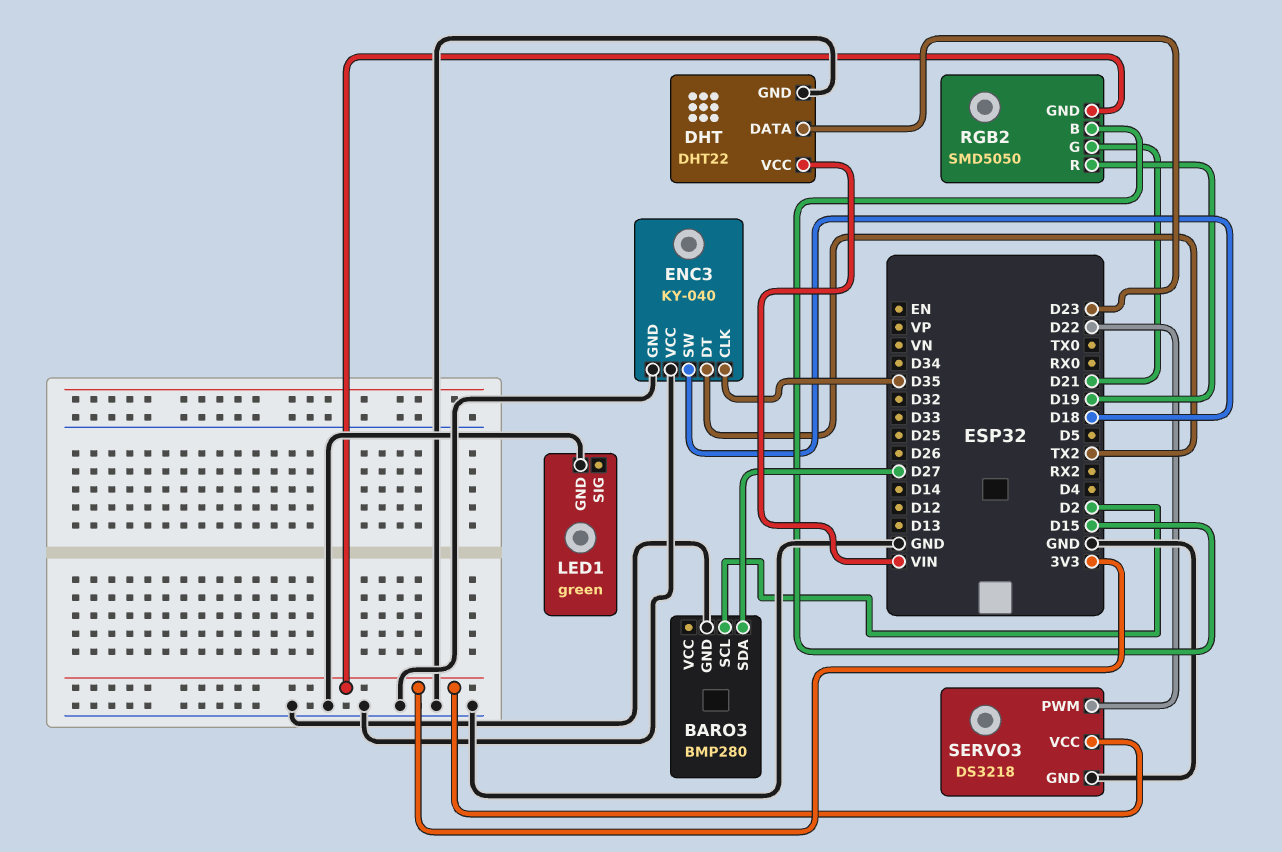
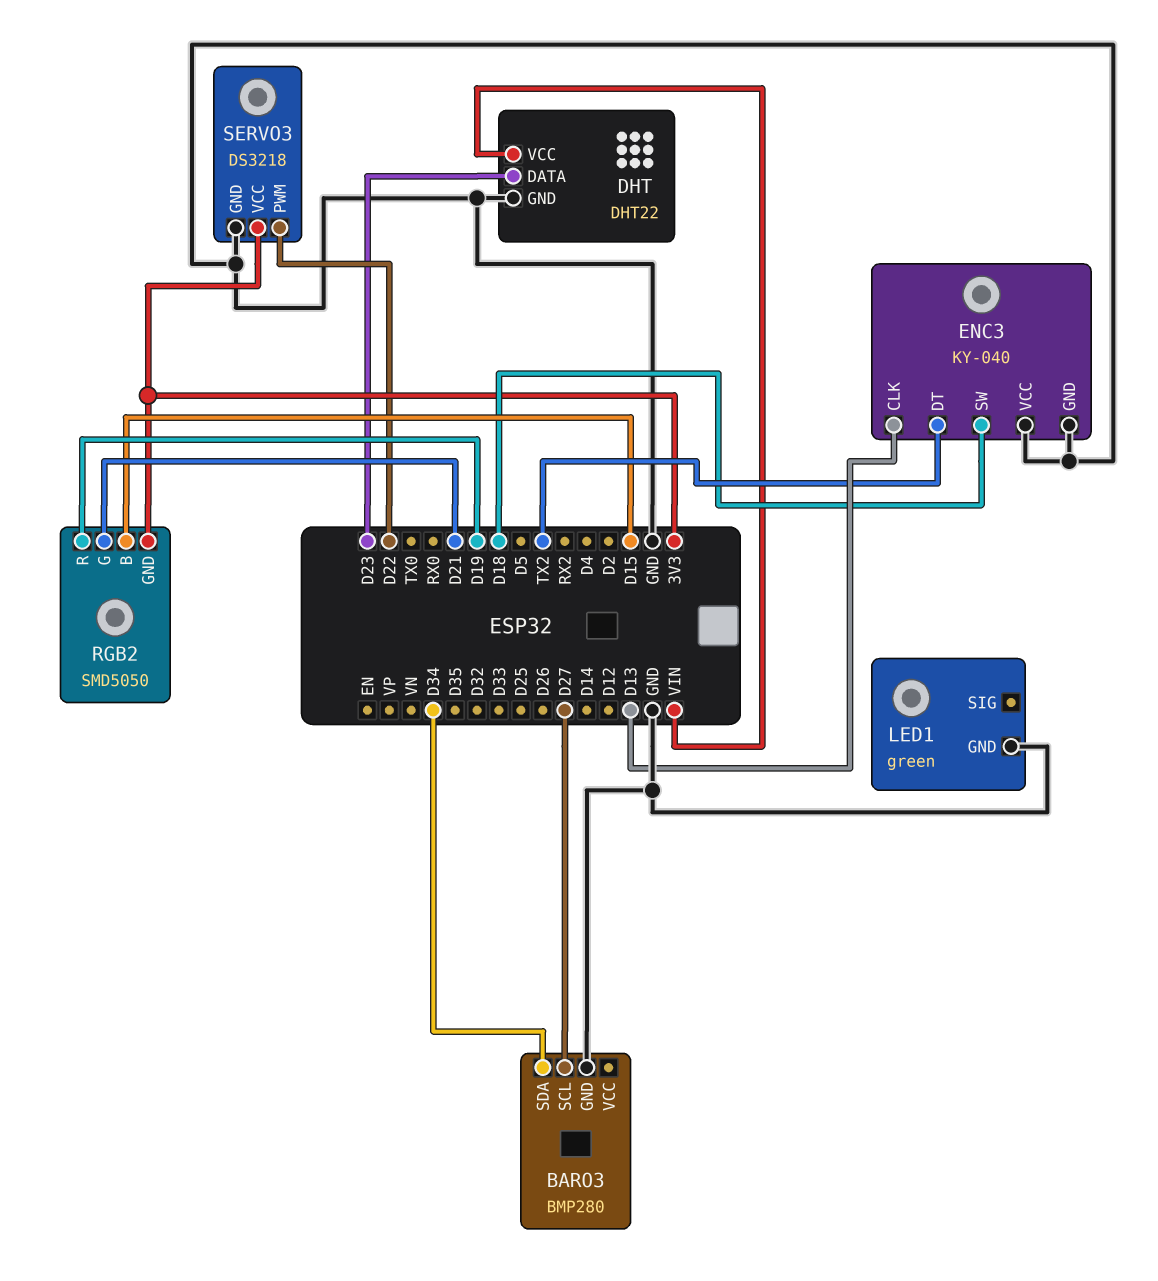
BARO3 pin SCL: D2 -> D27
BARO3 pin SDA: D27 -> D34
ENC3 pin CLK: D35 -> D13

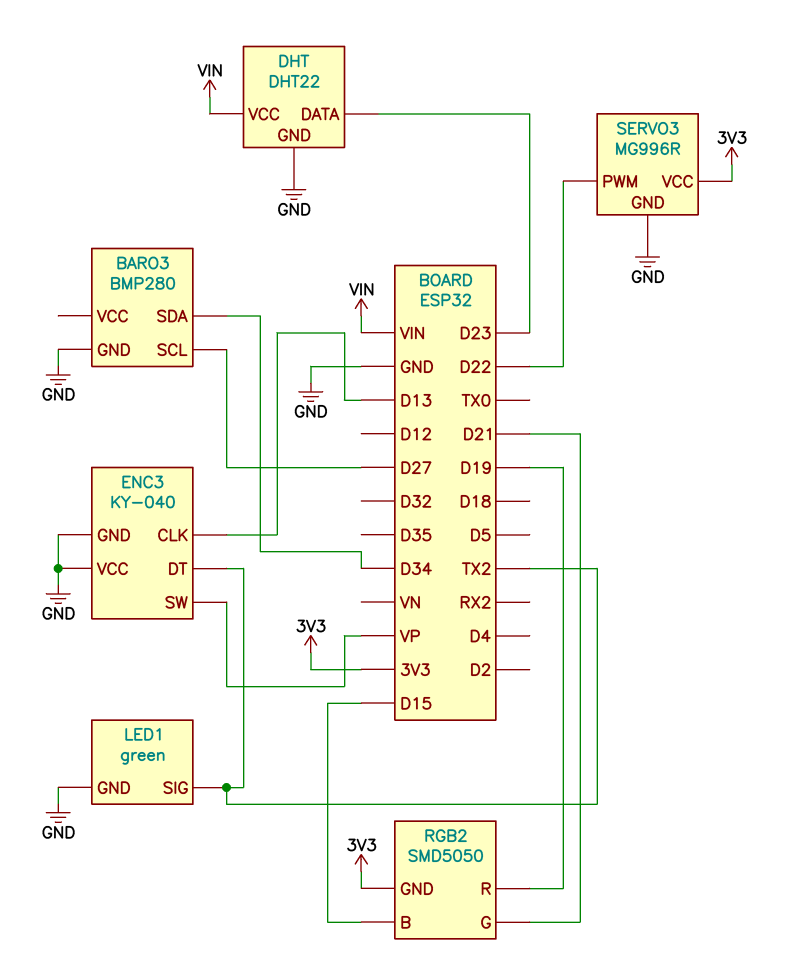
ENC3 pin SW: D18 -> VP
LED1 pin SIG: none -> TX2
SERVO3: DS3218 -> MG996R

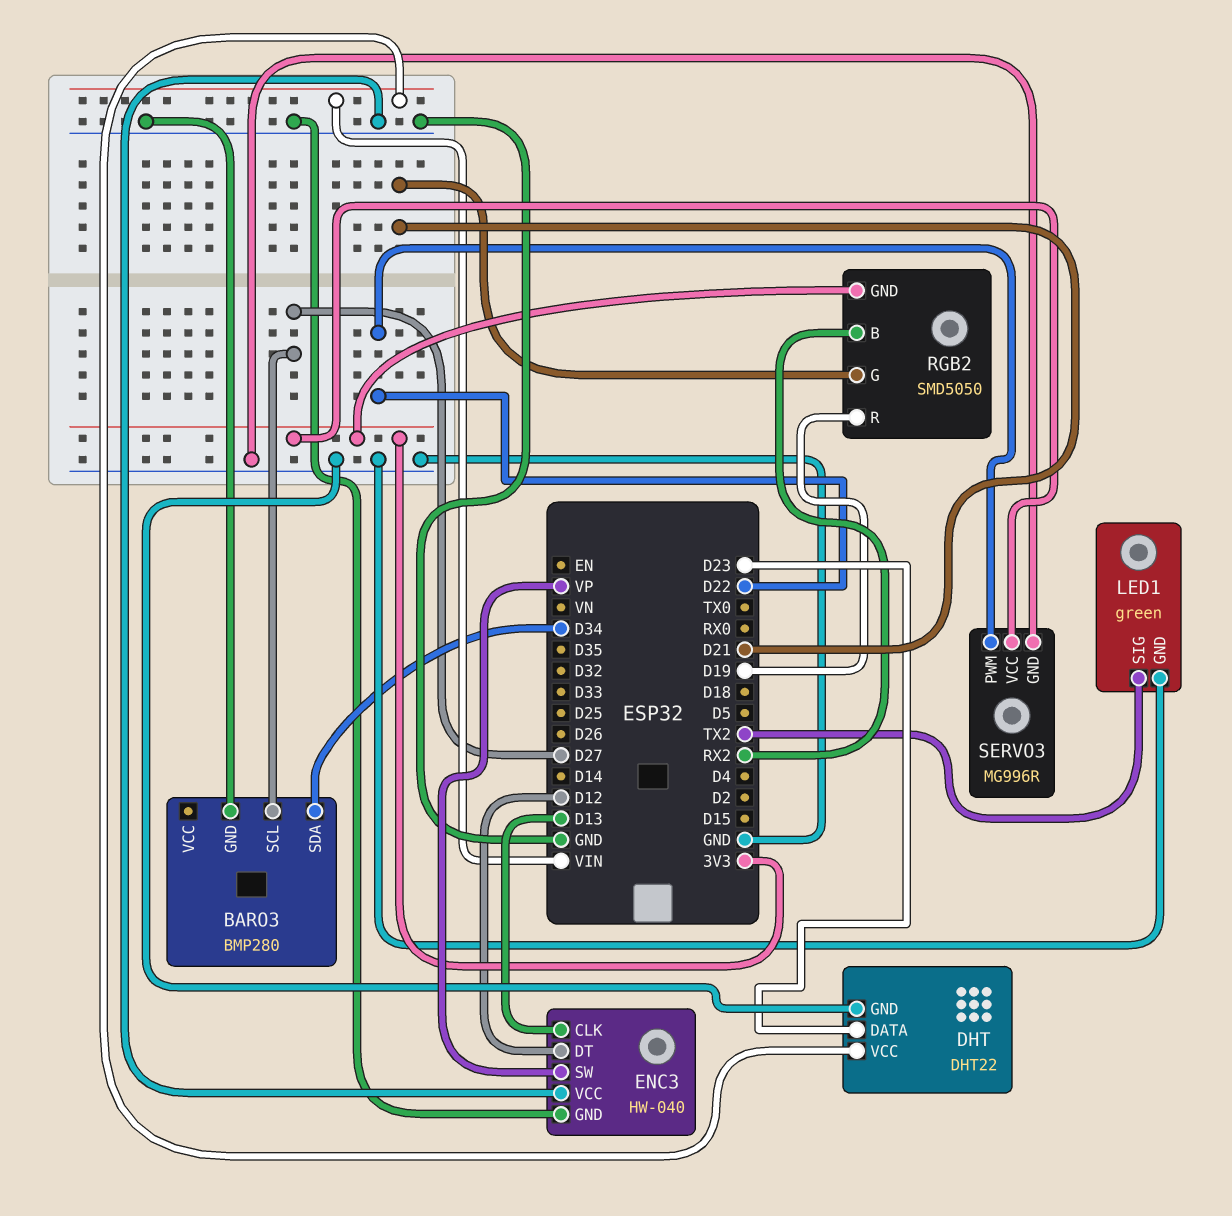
ENC3: KY-040 -> HW-040
ENC3 pin DT: TX2 -> D12
RGB2 pin B: D15 -> RX2

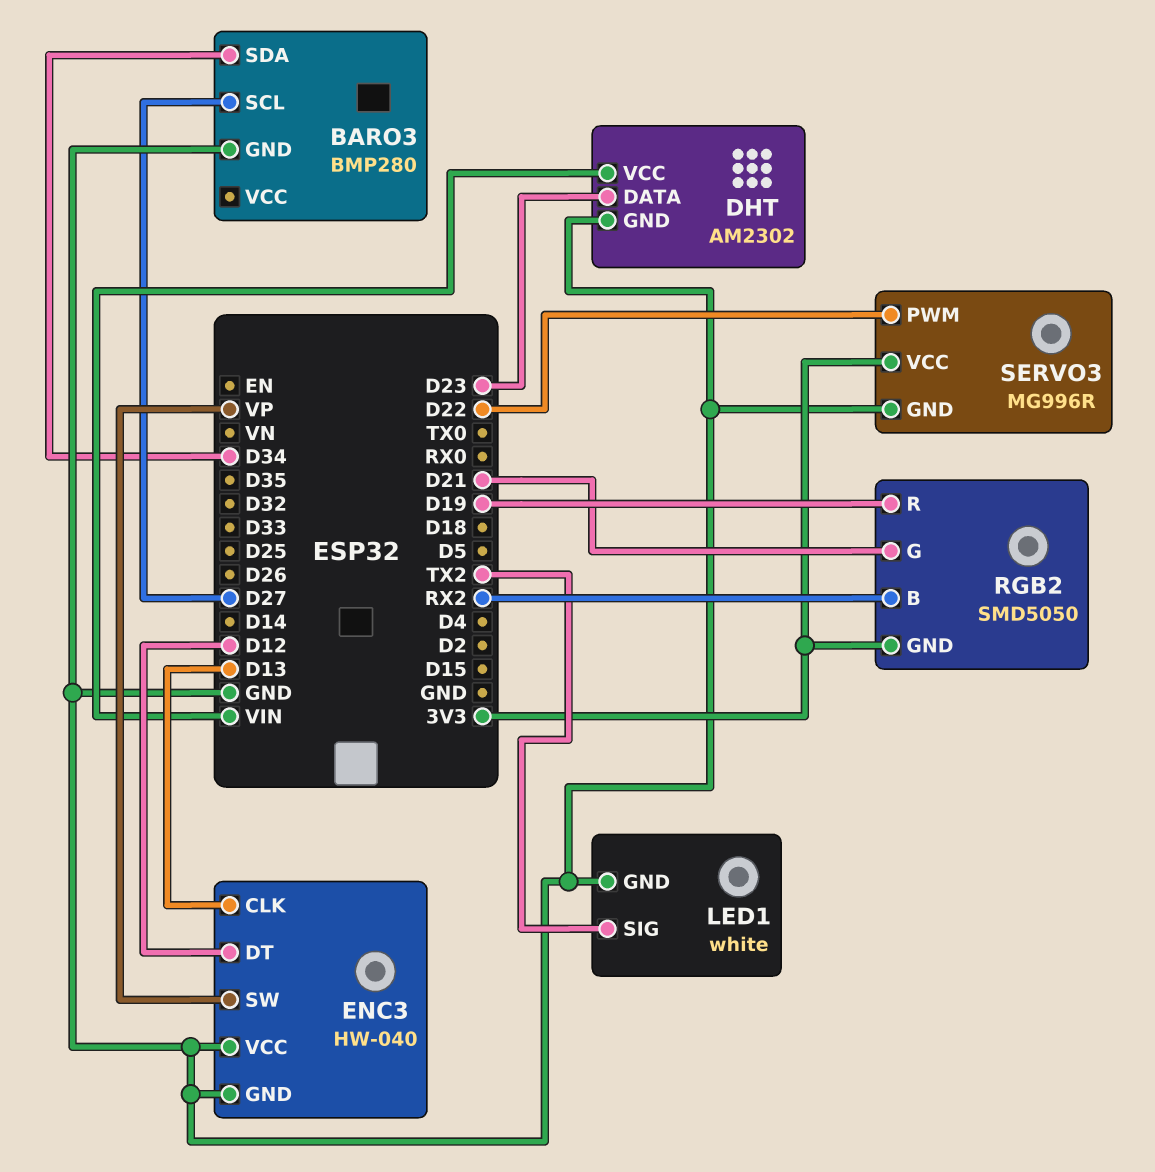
DHT: DHT22 -> AM2302
LED1: green -> white

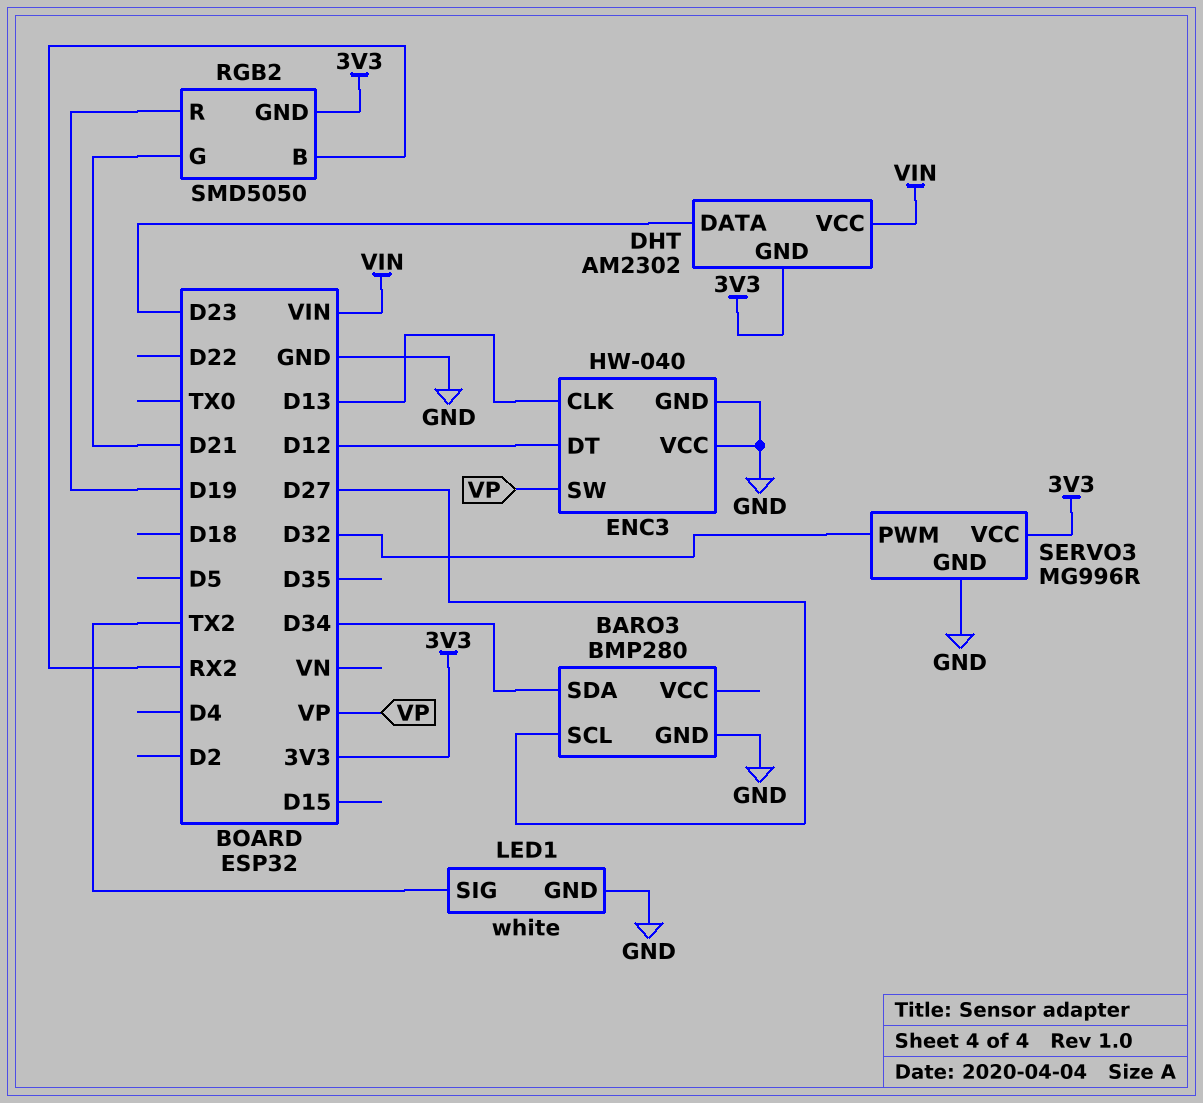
DHT pin GND: GND -> 3V3
SERVO3 pin PWM: D22 -> D32

